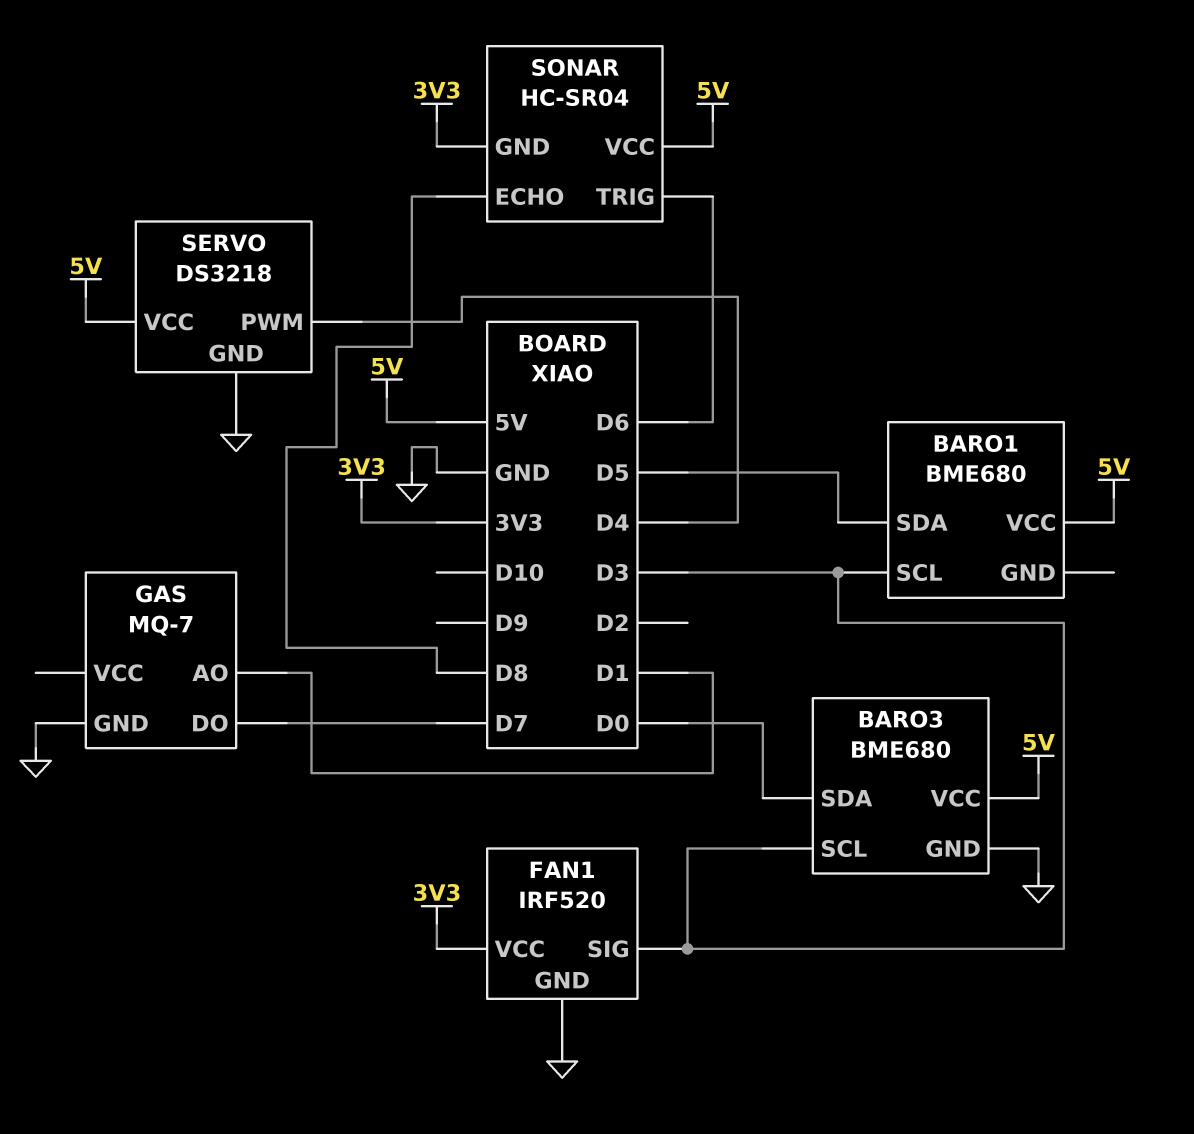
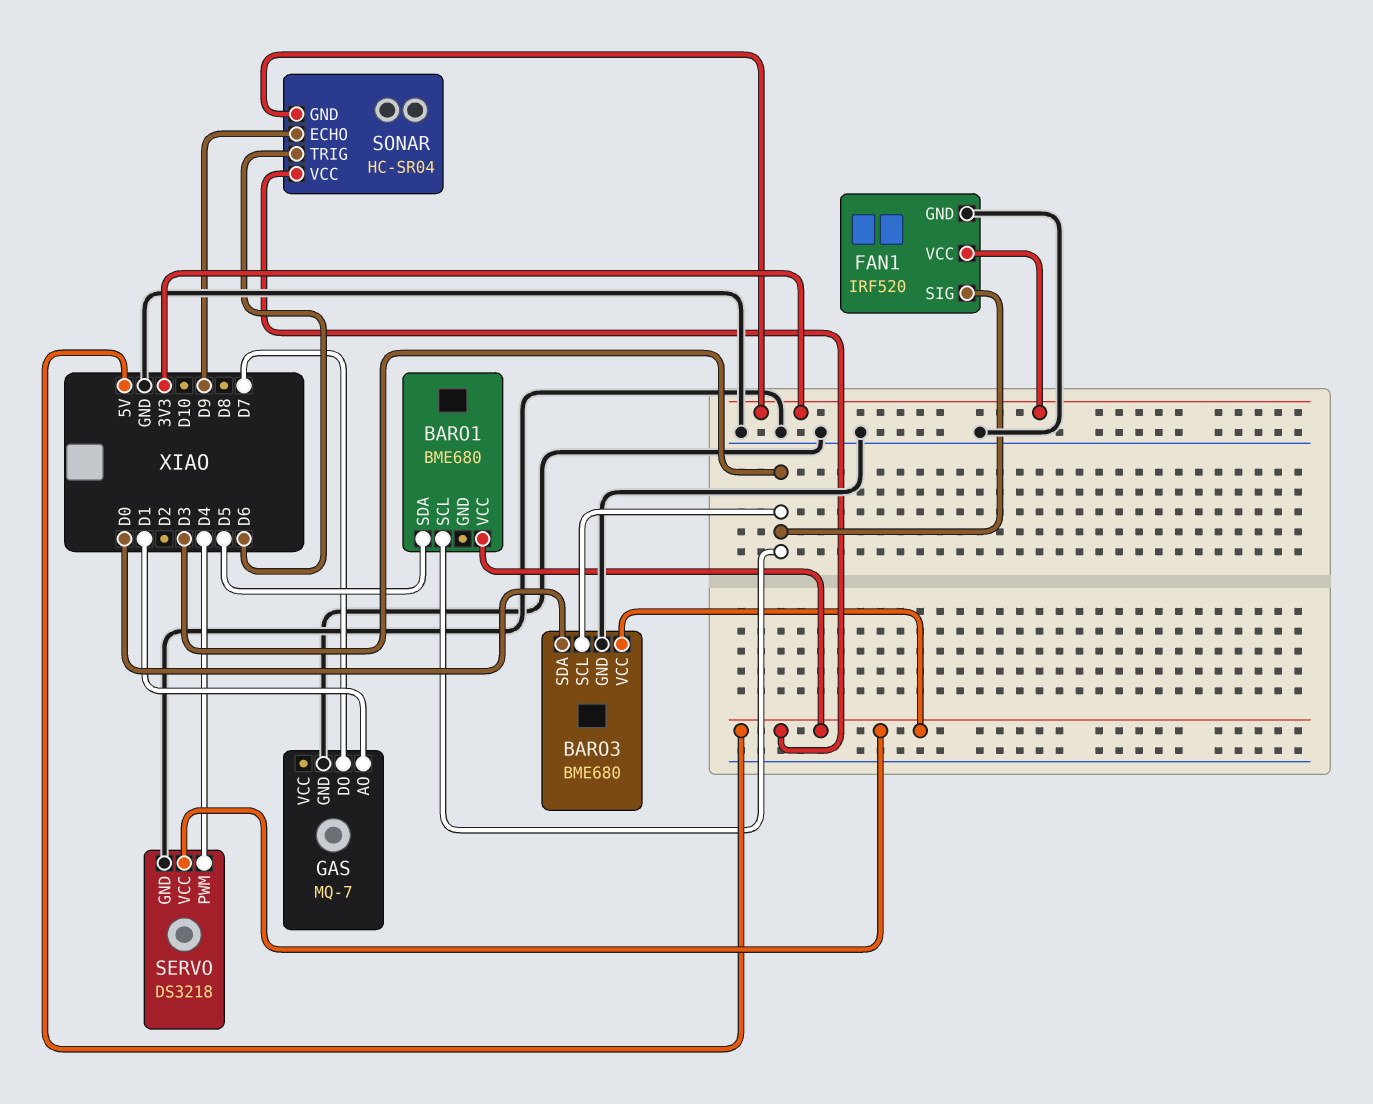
SONAR pin ECHO: D8 -> D9

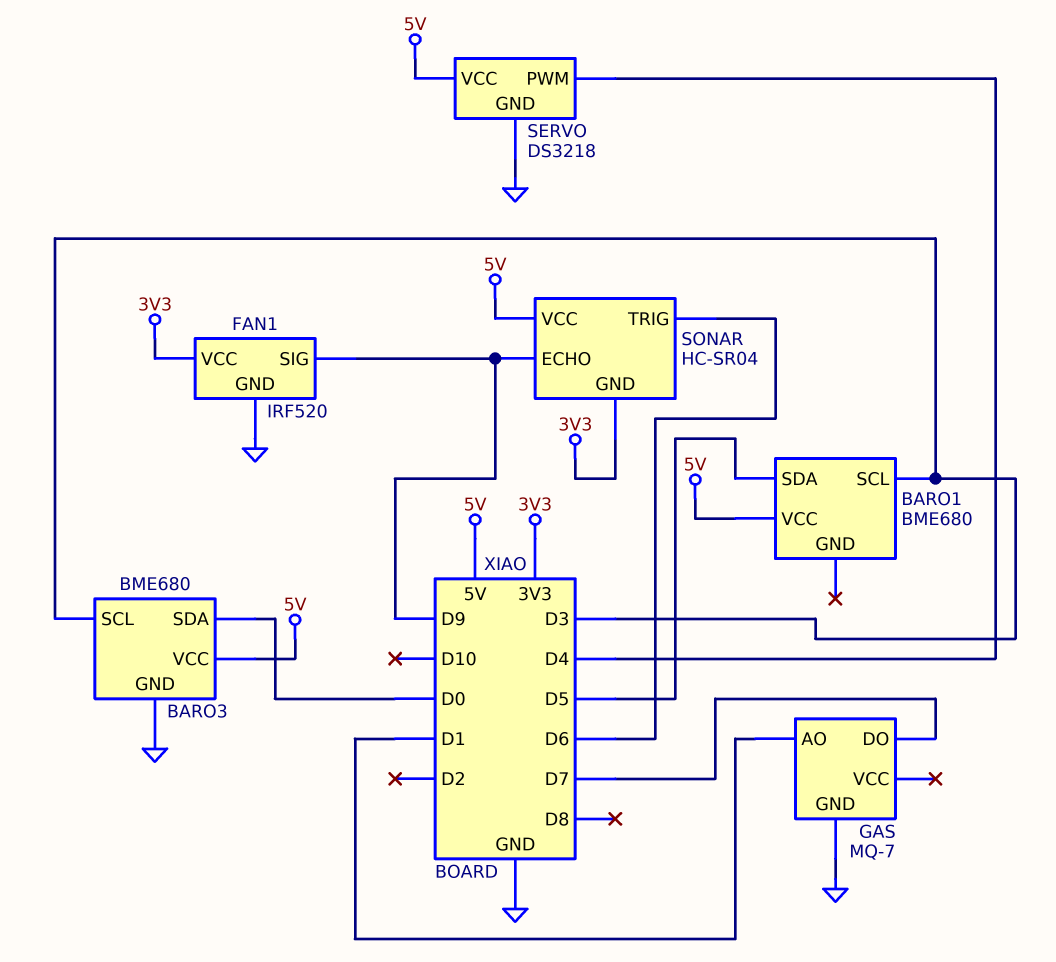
FAN1 pin SIG: D3 -> D9

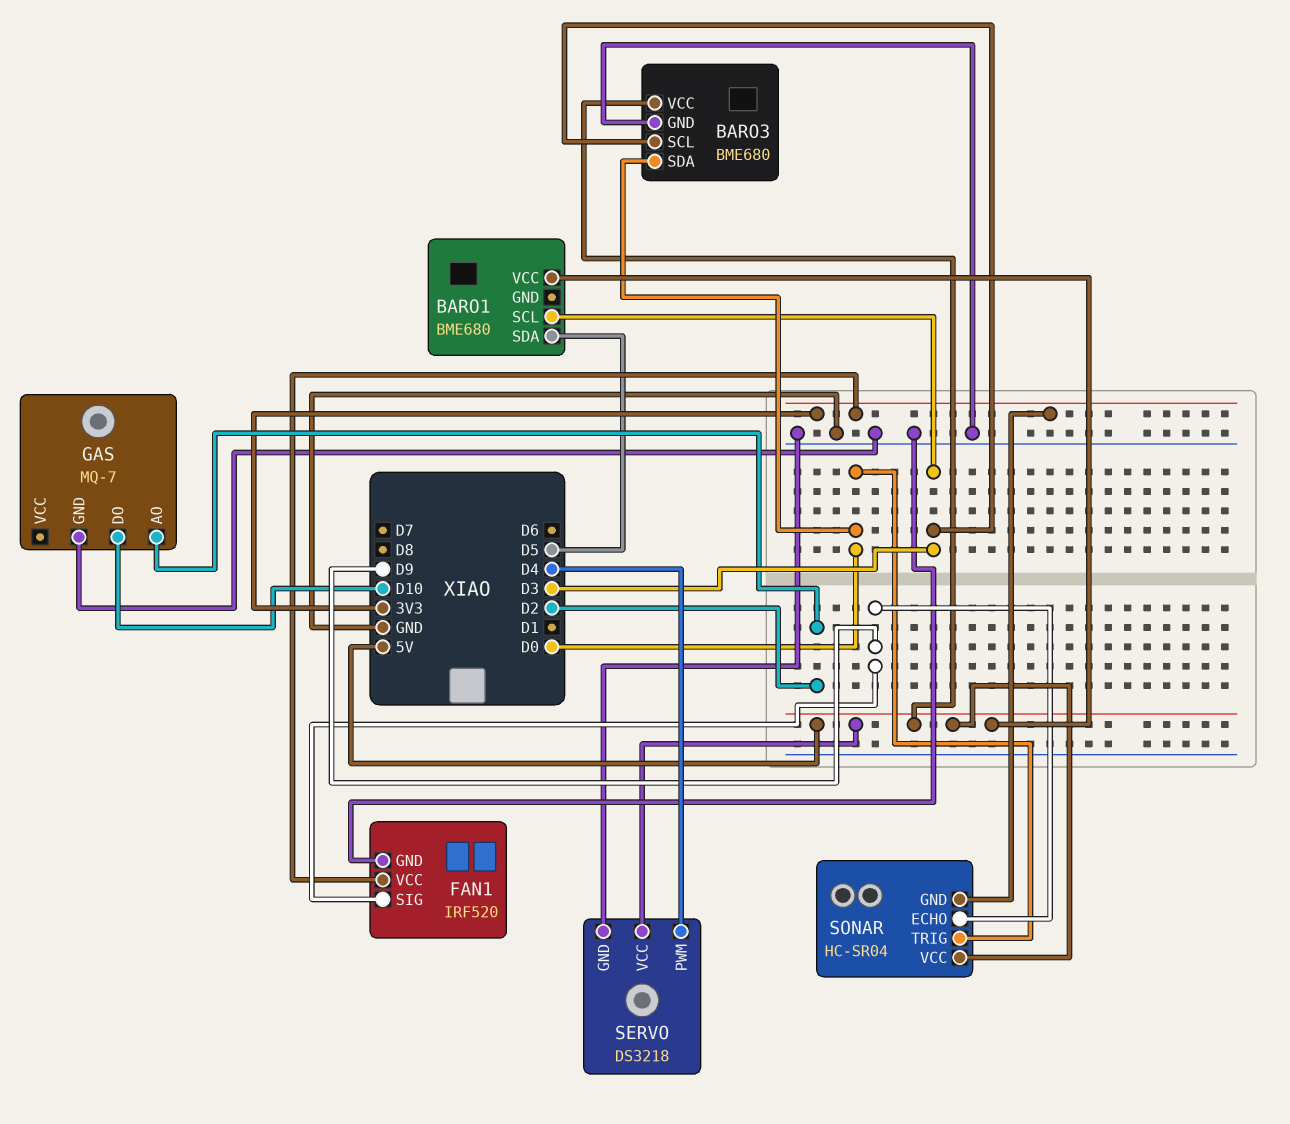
GAS pin AO: D1 -> D2
GAS pin DO: D7 -> D10
SONAR pin TRIG: D6 -> D0

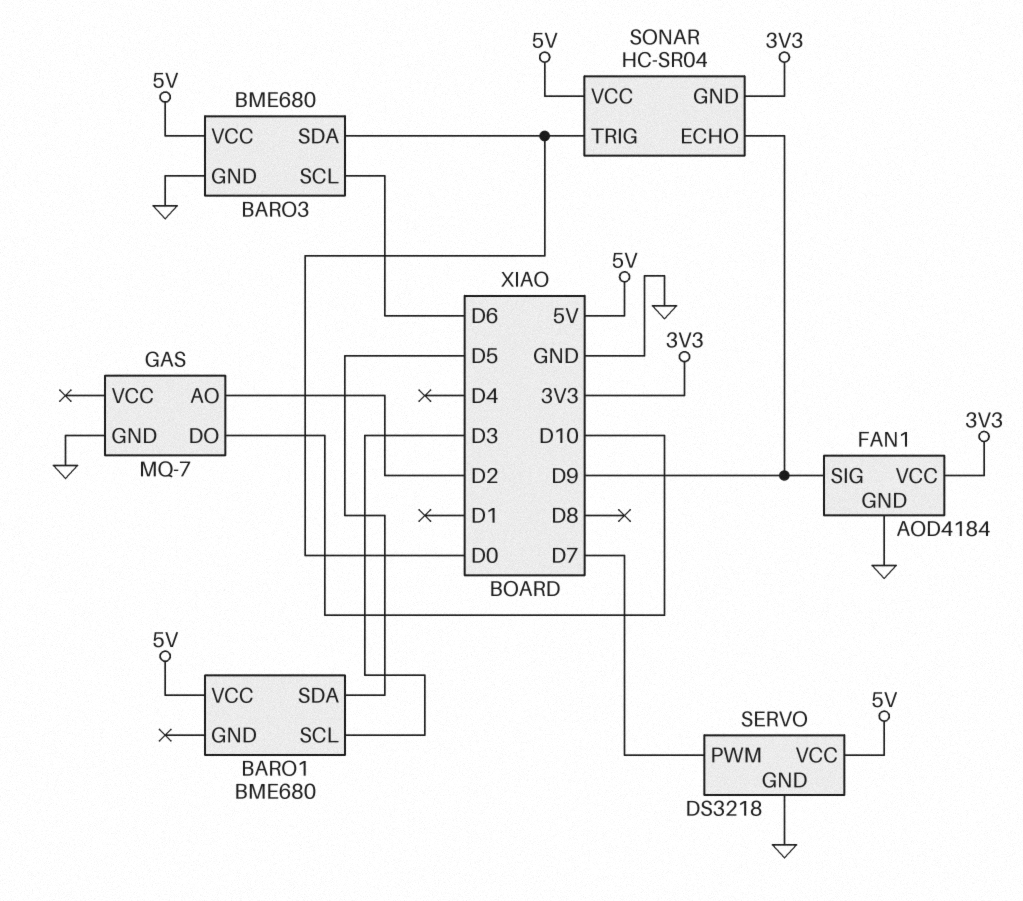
BARO3 pin SCL: D3 -> D6
FAN1: IRF520 -> AOD4184
SERVO pin PWM: D4 -> D7

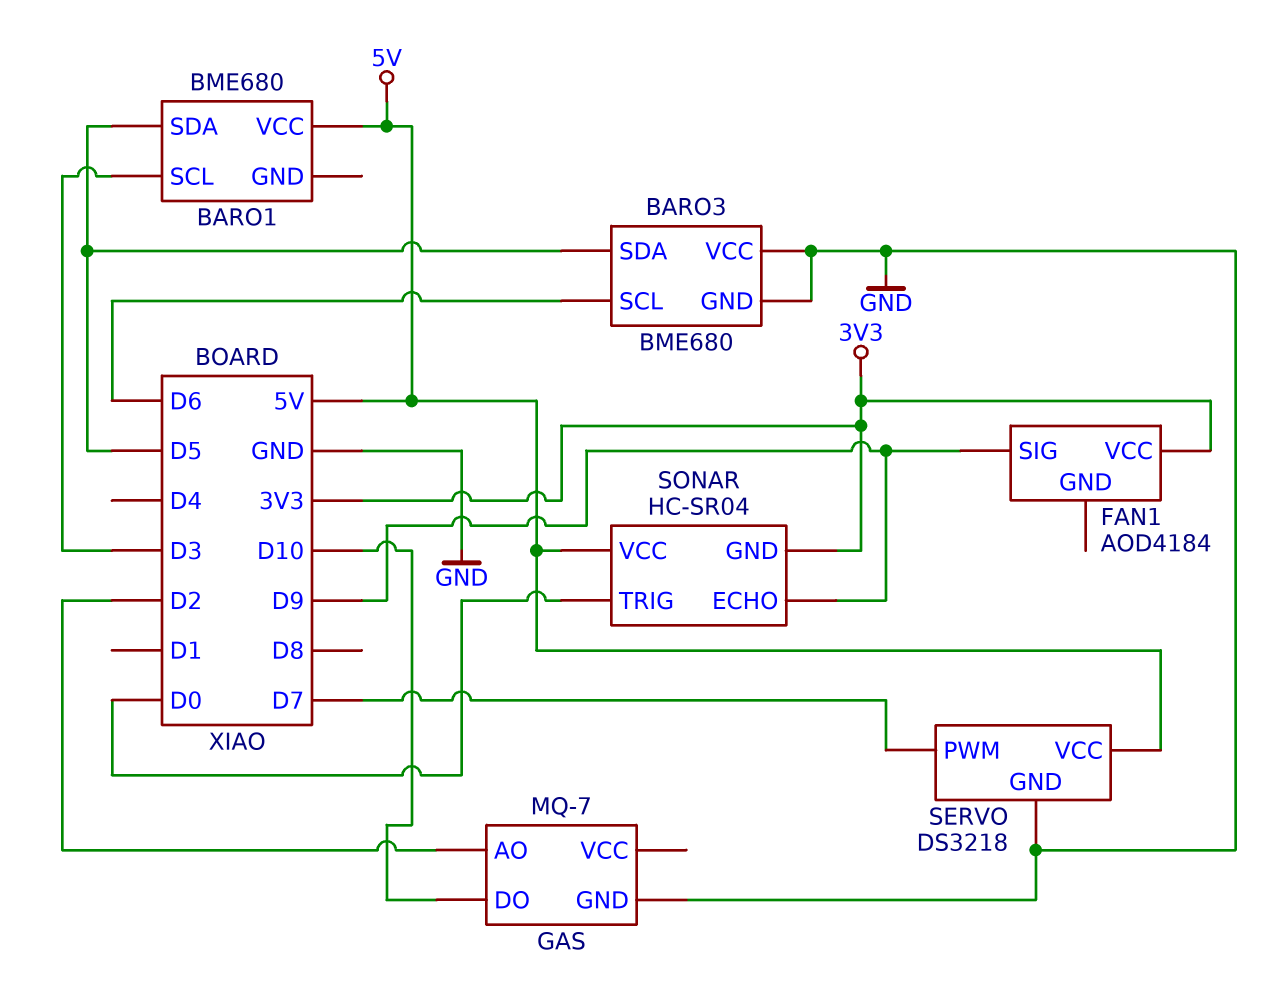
BARO3 pin SDA: D0 -> D5
BARO3 pin VCC: 5V -> GND
FAN1 pin GND: GND -> none

